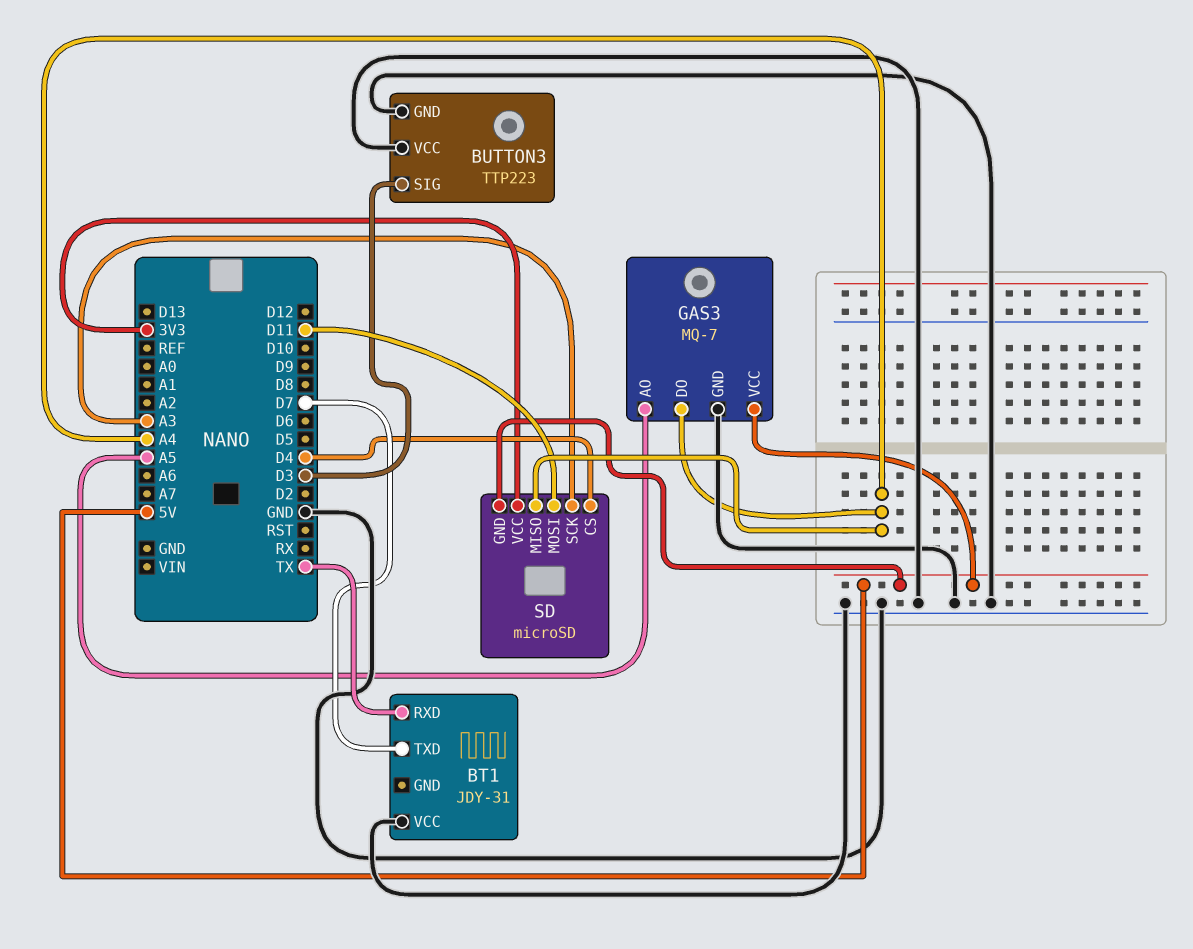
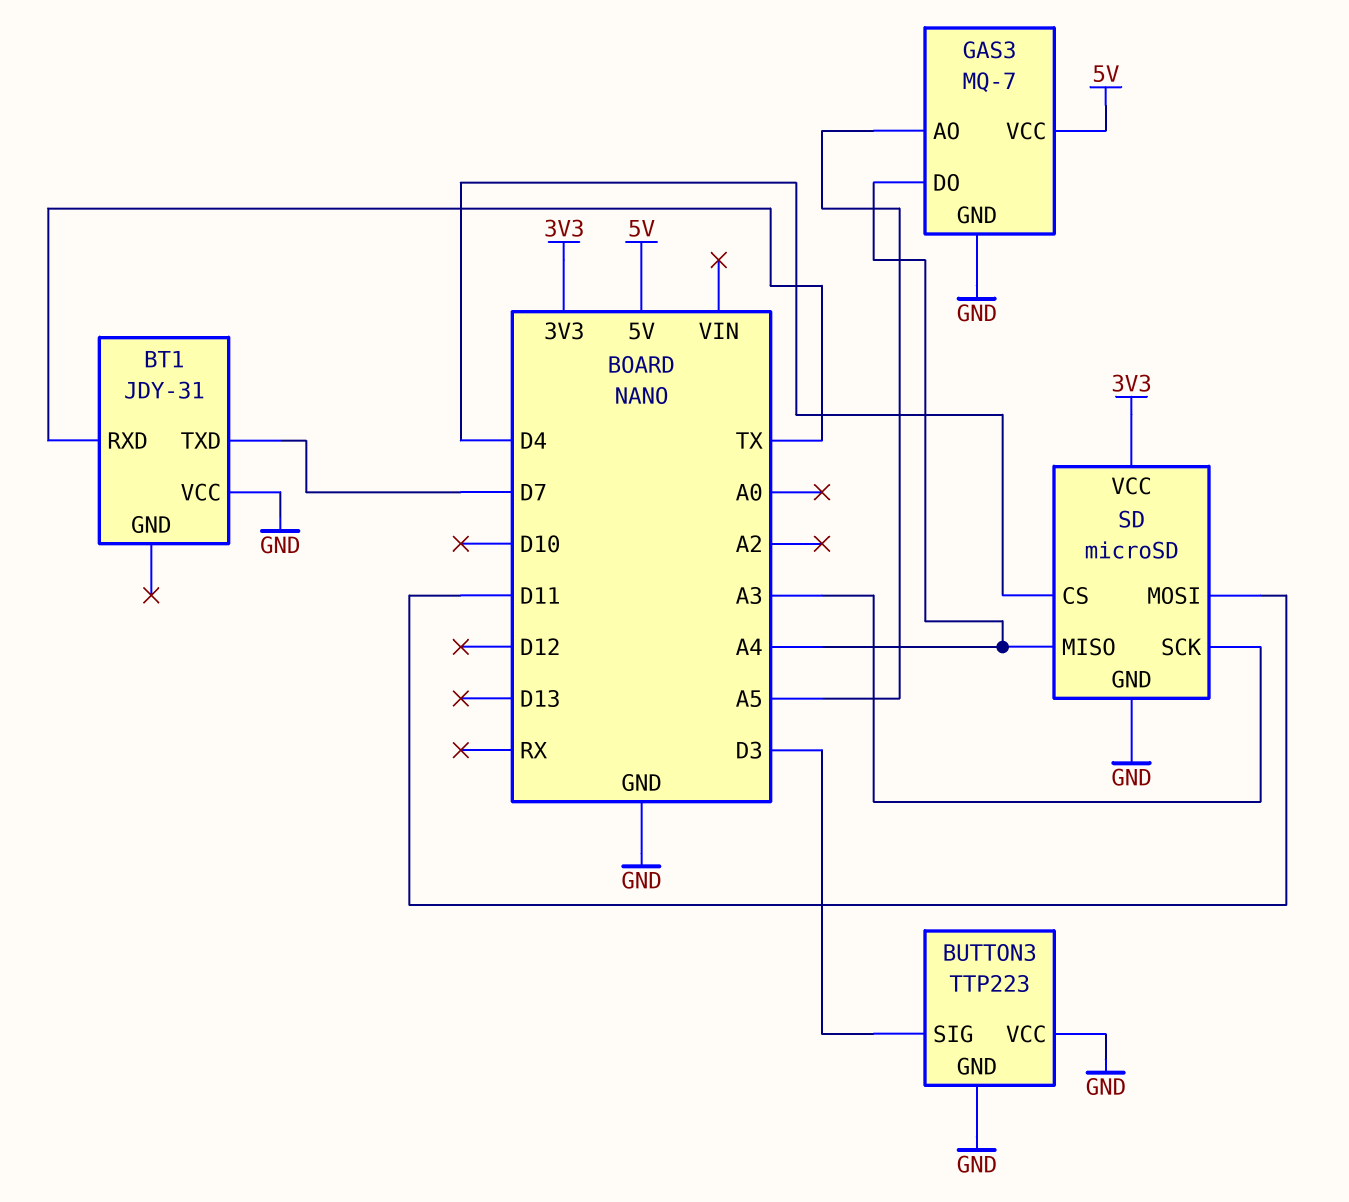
SD pin GND: 5V -> GND

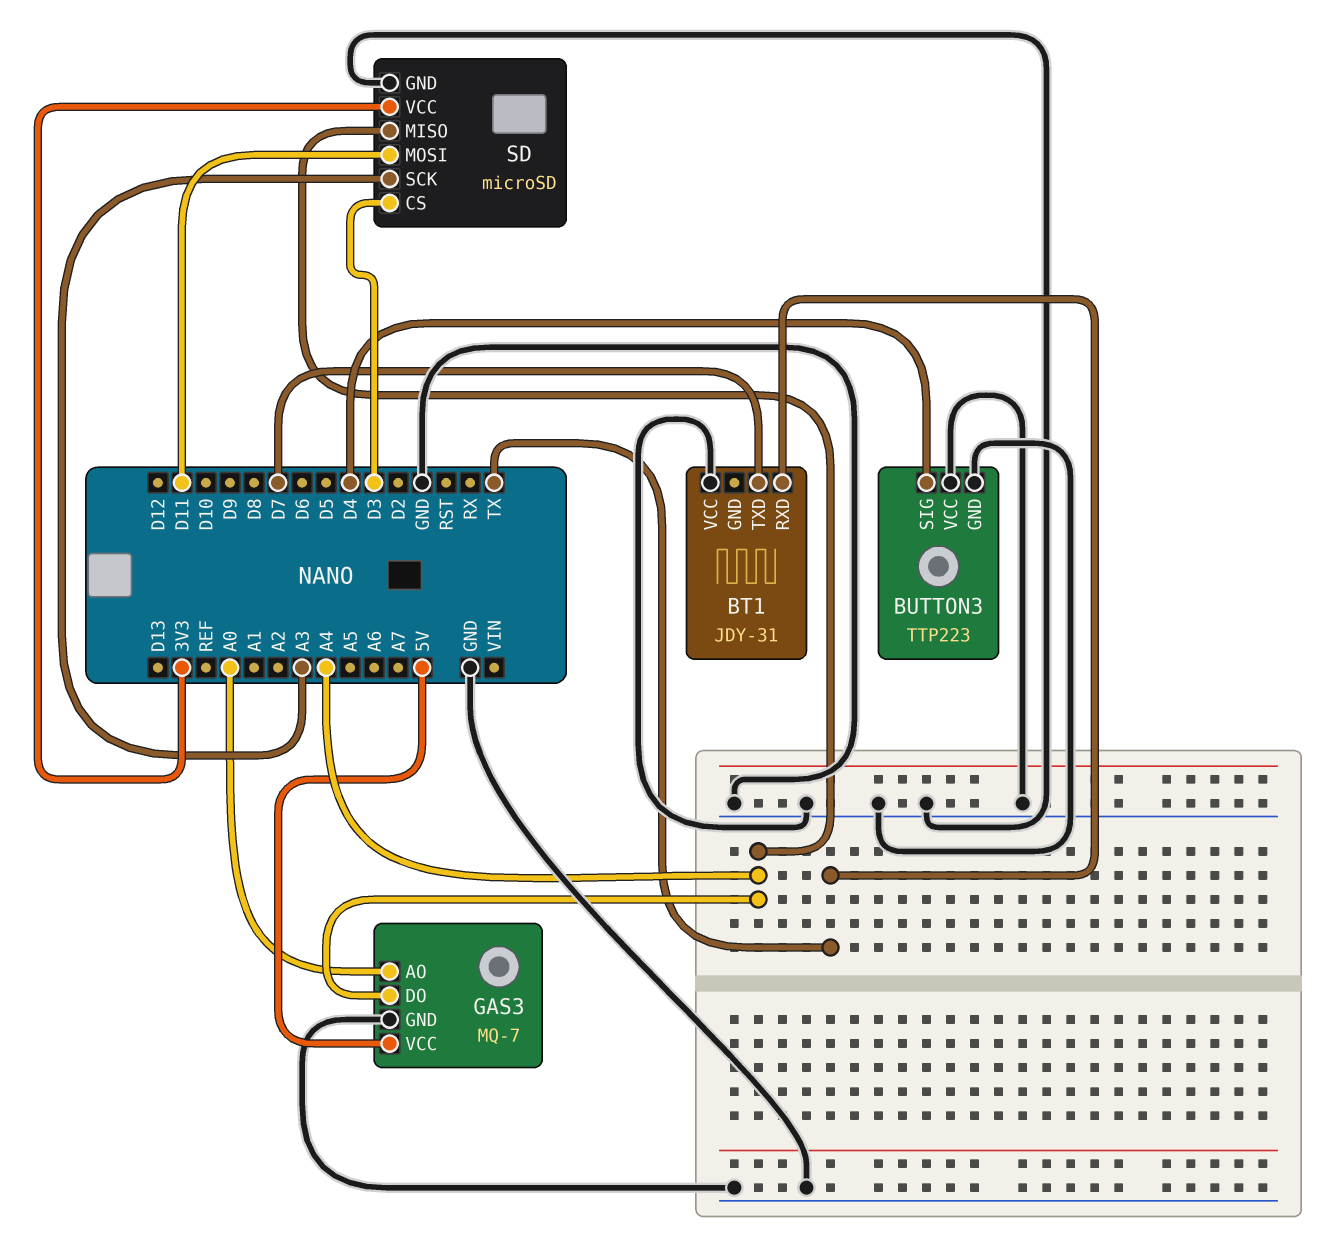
BUTTON3 pin SIG: D3 -> D4
GAS3 pin AO: A5 -> A0
SD pin CS: D4 -> D3

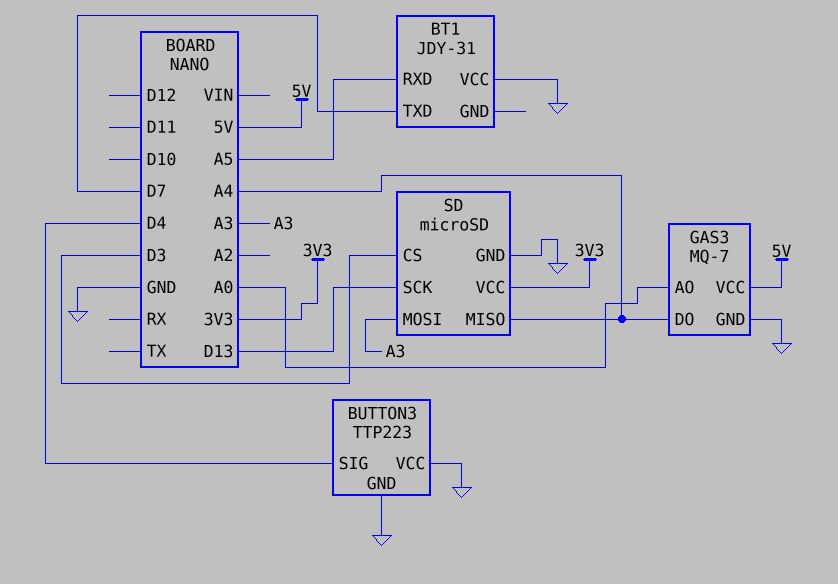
BT1 pin RXD: TX -> A5
SD pin MOSI: D11 -> A3
SD pin SCK: A3 -> D13

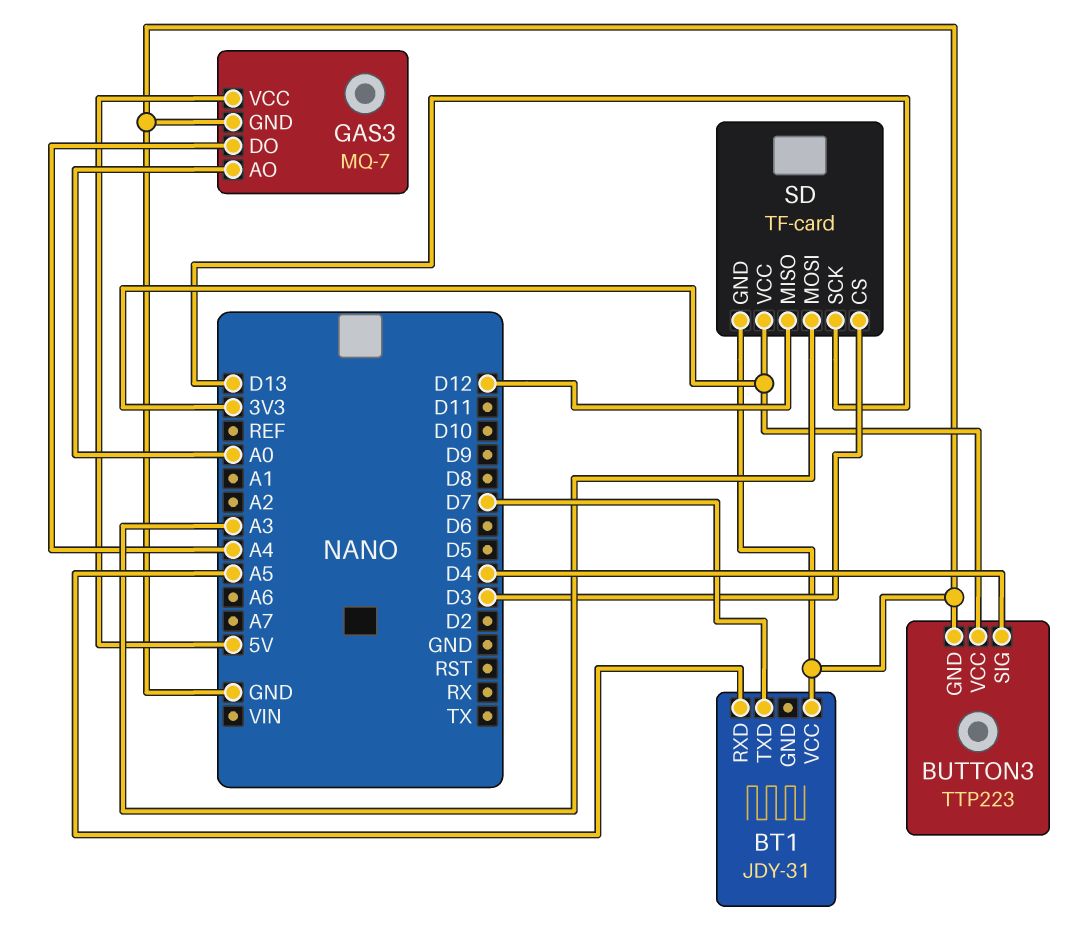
BUTTON3 pin VCC: GND -> 3V3
SD: microSD -> TF-card
SD pin MISO: A4 -> D12

